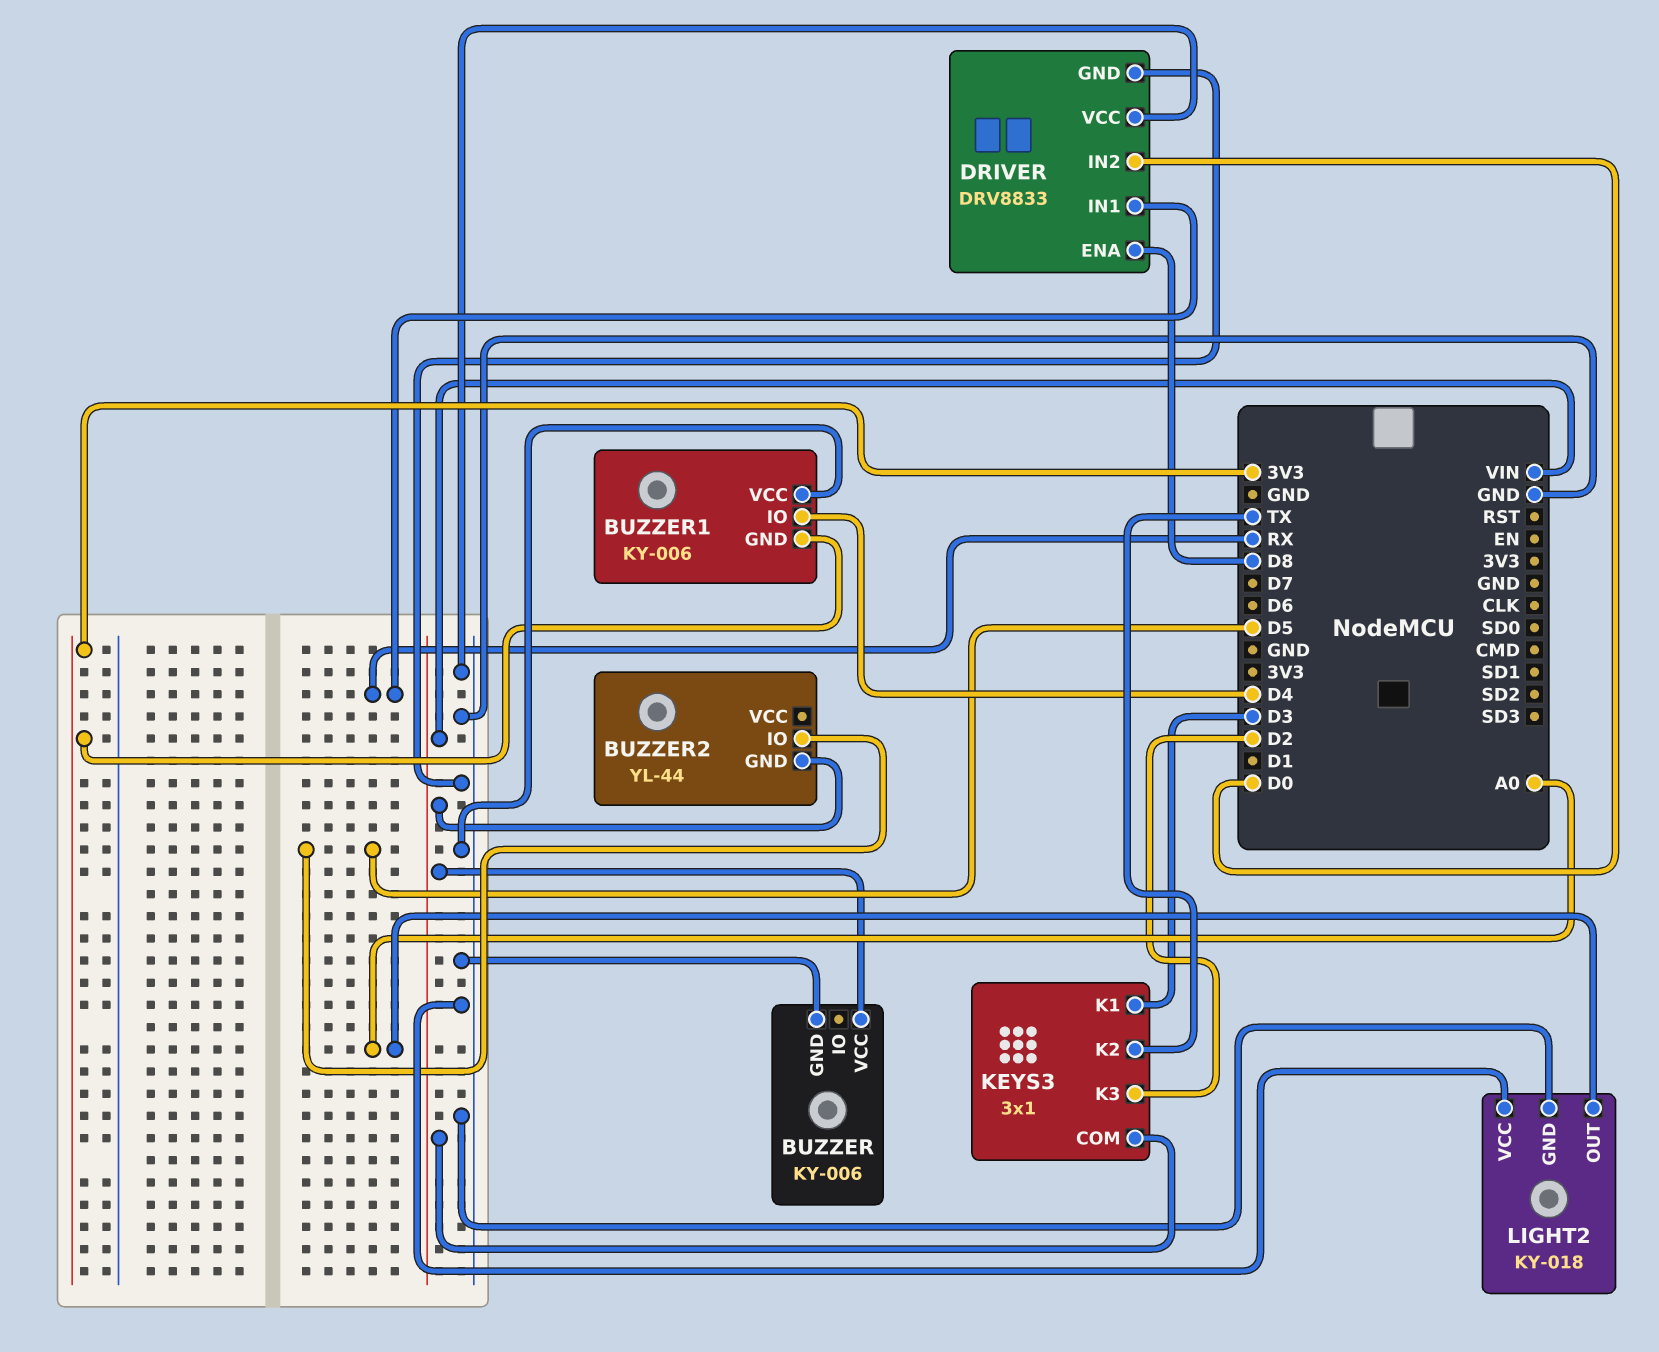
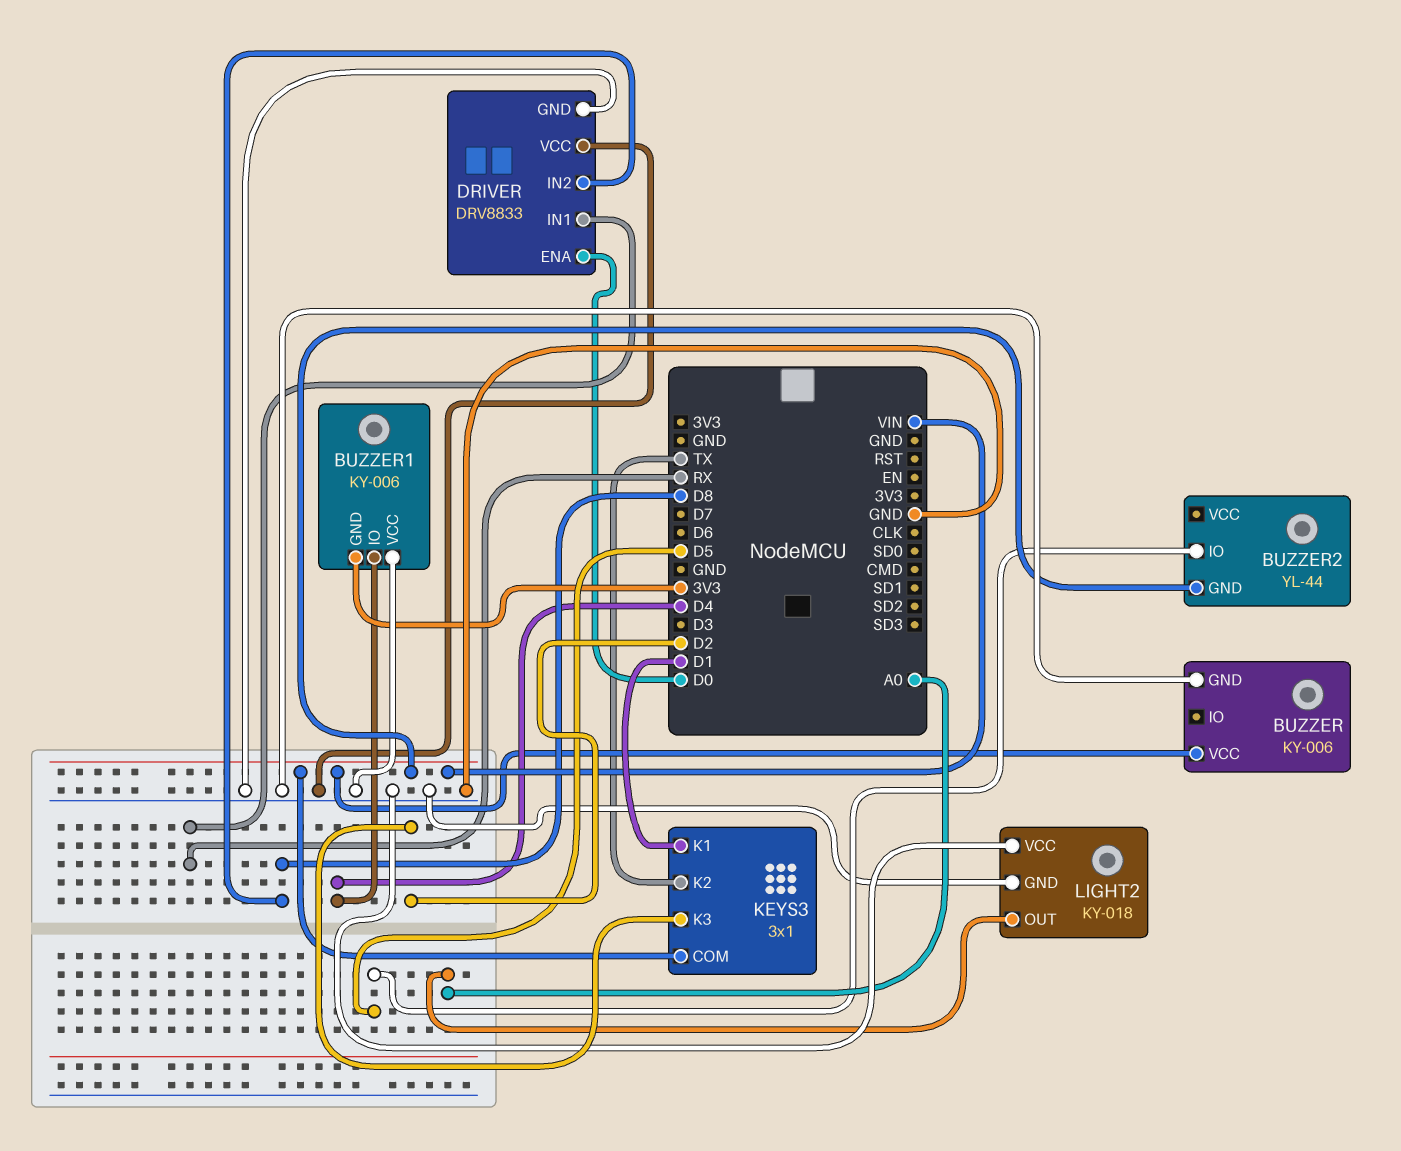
DRIVER pin ENA: D8 -> D0
DRIVER pin IN2: D0 -> D8
KEYS3 pin K1: D3 -> D1

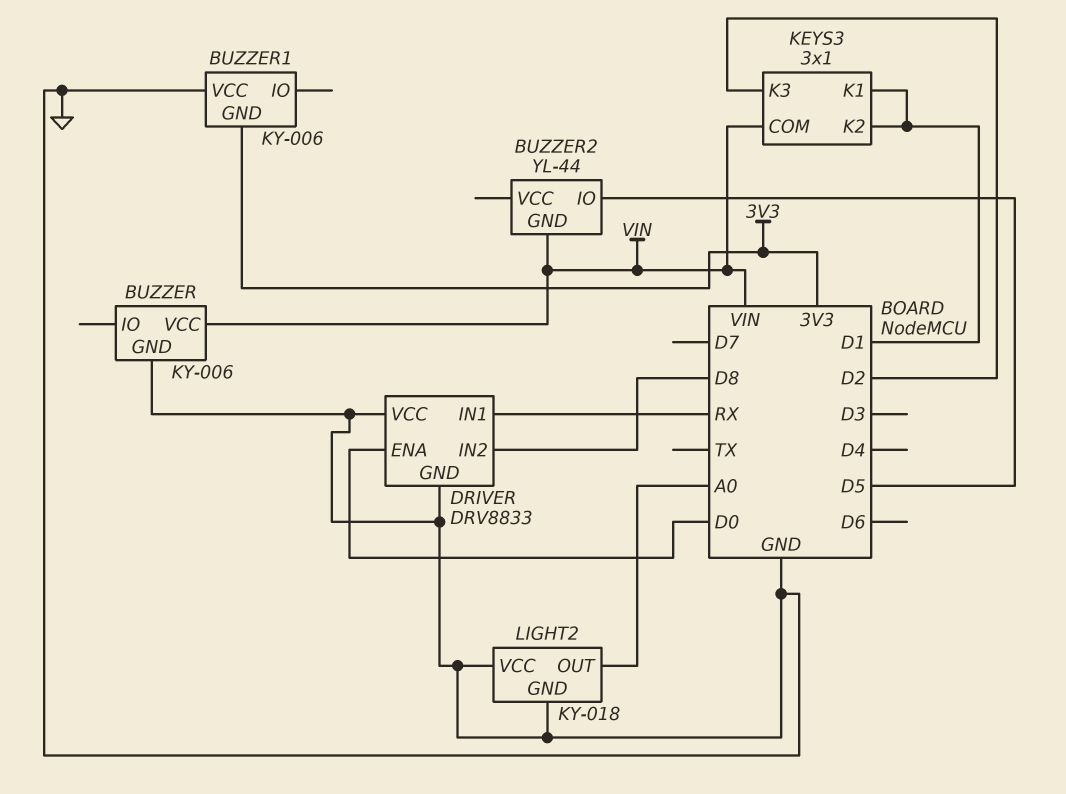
BUZZER1 pin IO: D4 -> none
KEYS3 pin K2: TX -> D1

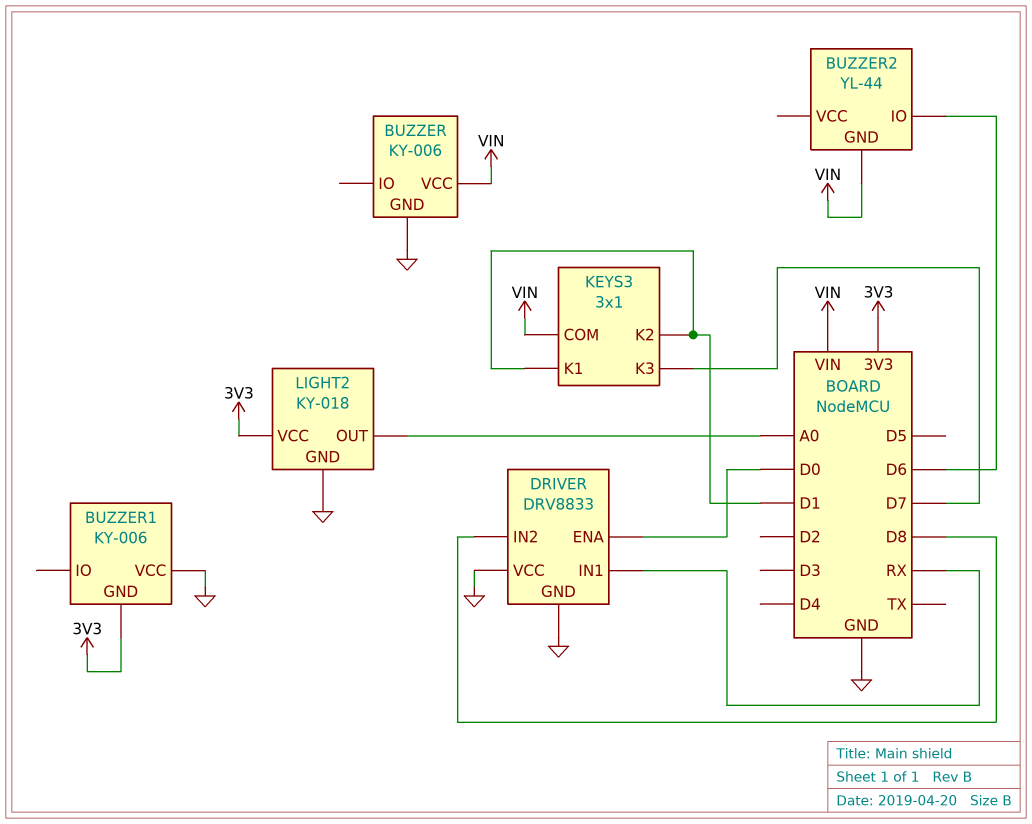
BUZZER2 pin IO: D5 -> D6
KEYS3 pin K3: D2 -> D7
LIGHT2 pin VCC: GND -> 3V3

